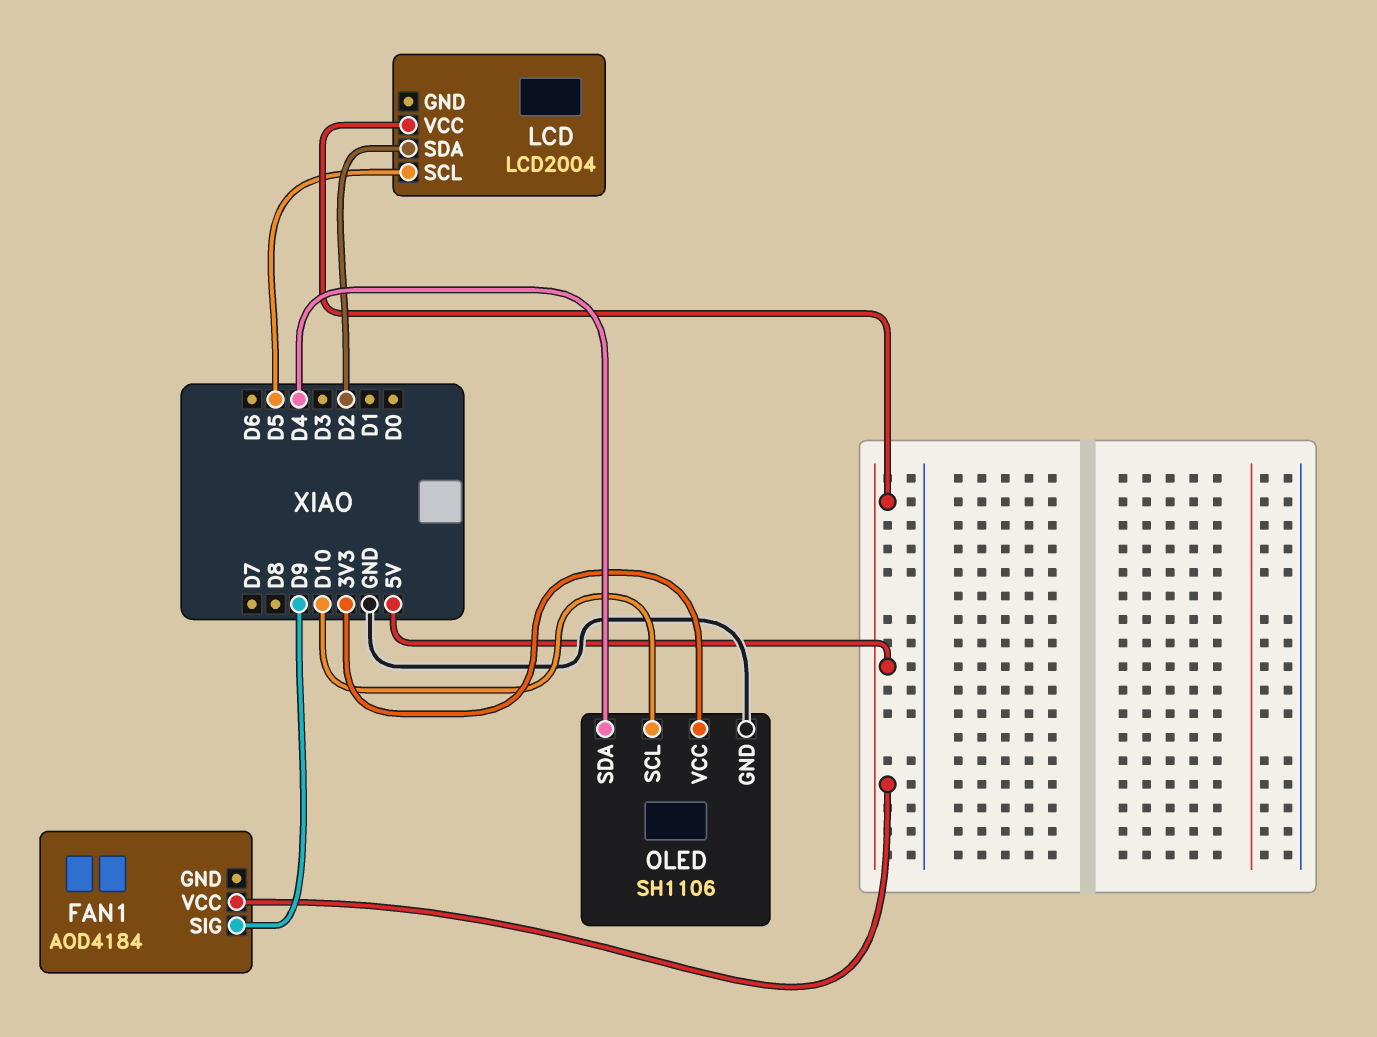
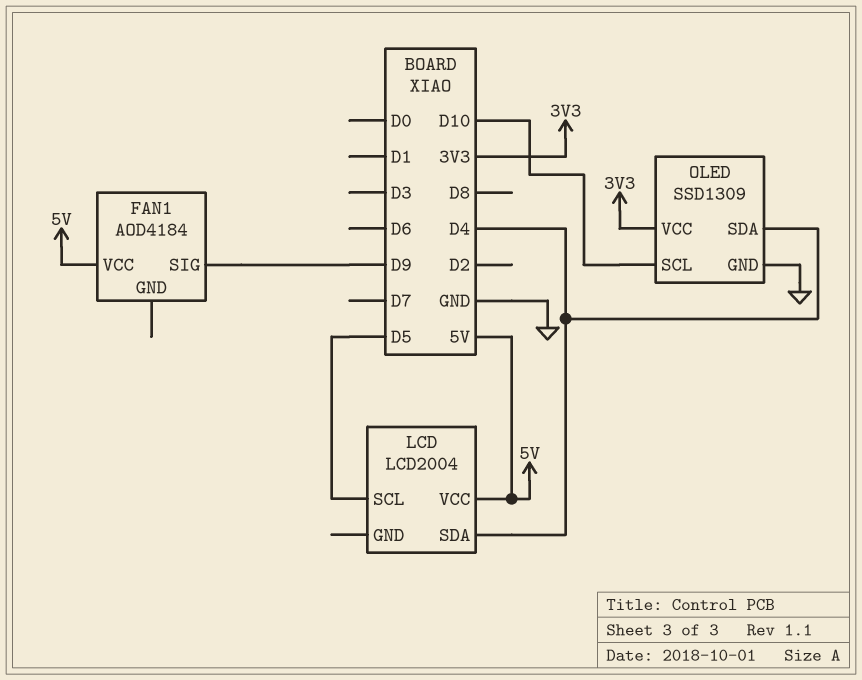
LCD pin SDA: D2 -> D4
OLED: SH1106 -> SSD1309

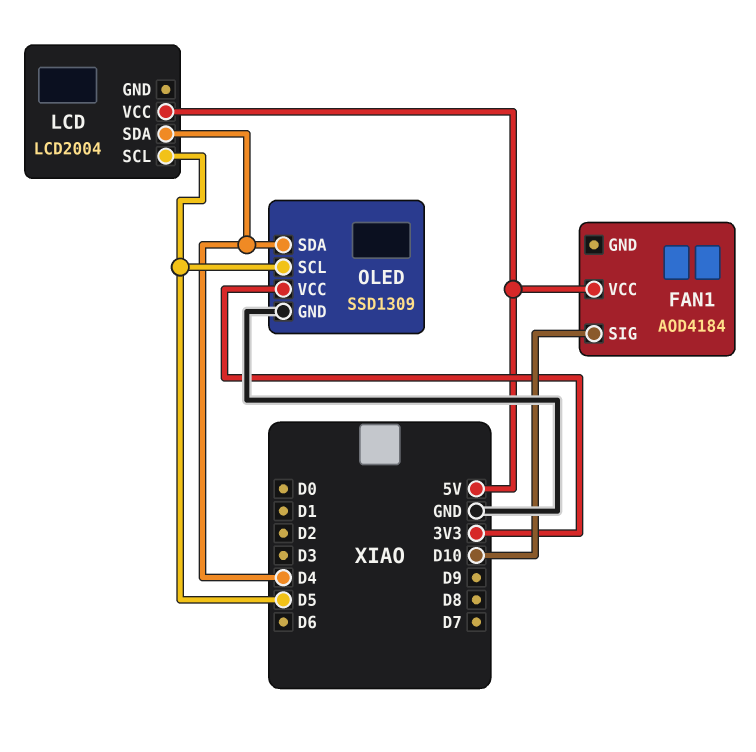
FAN1 pin SIG: D9 -> D10
OLED pin SCL: D10 -> D5

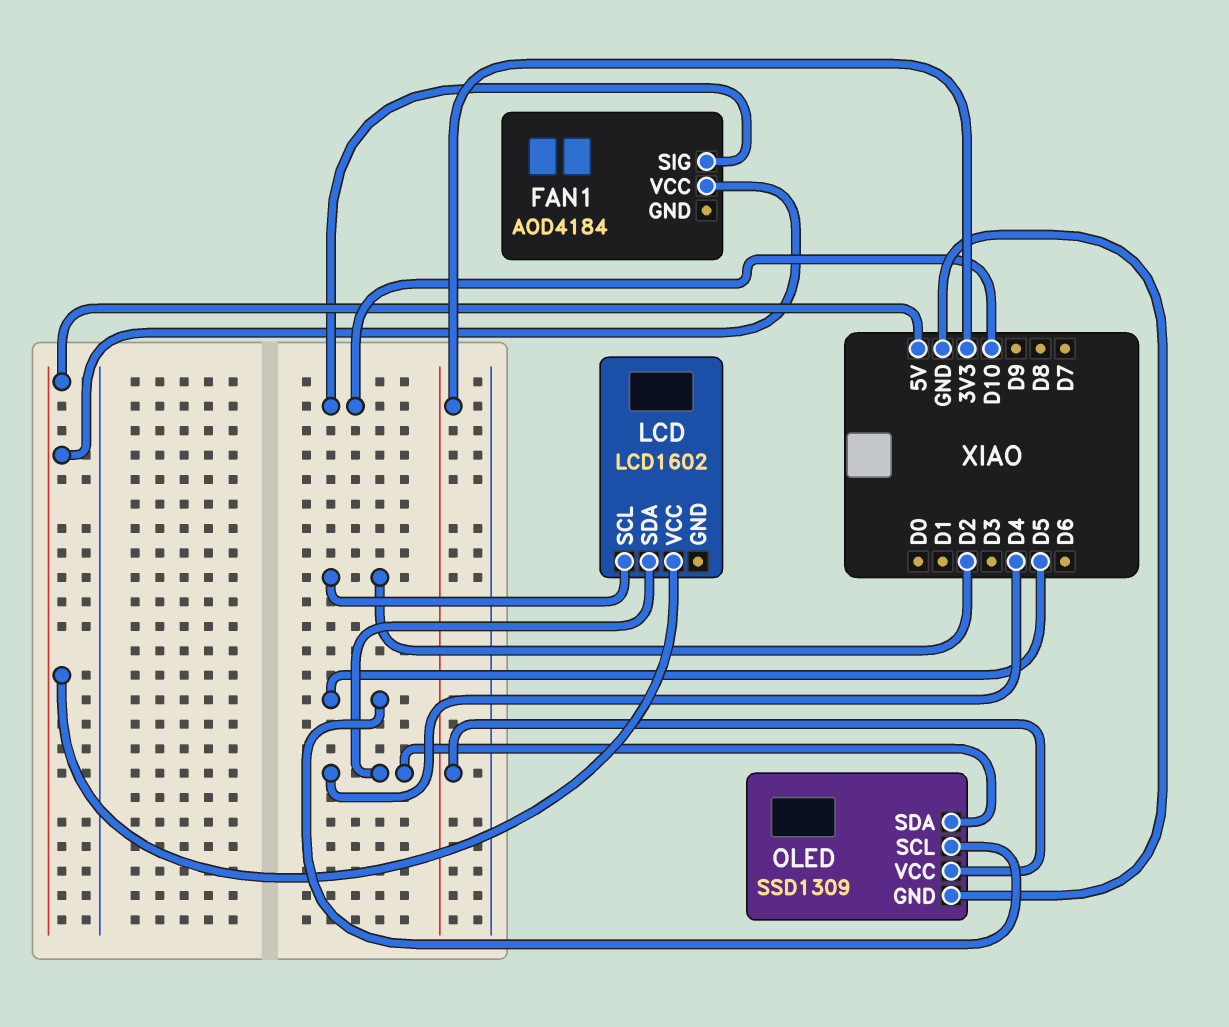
LCD: LCD2004 -> LCD1602
LCD pin SCL: D5 -> D2

